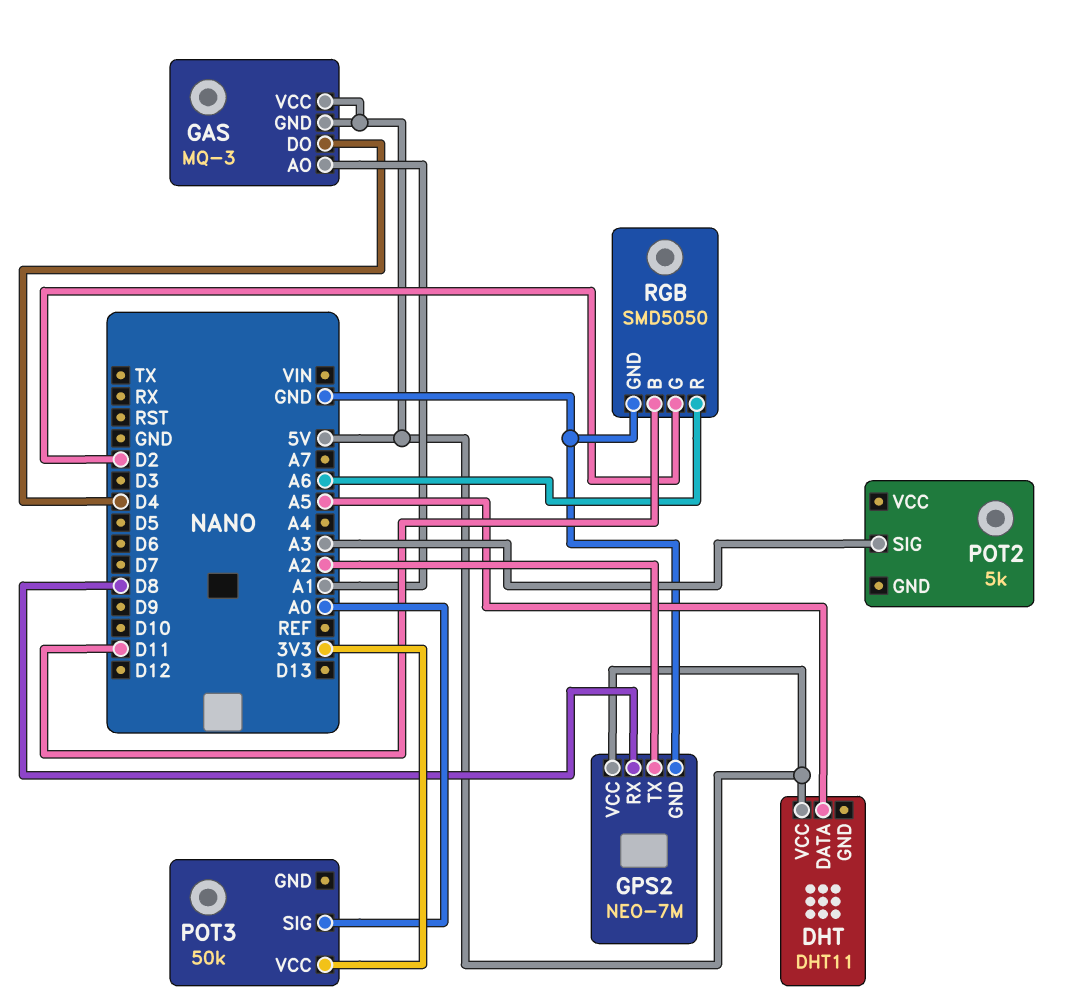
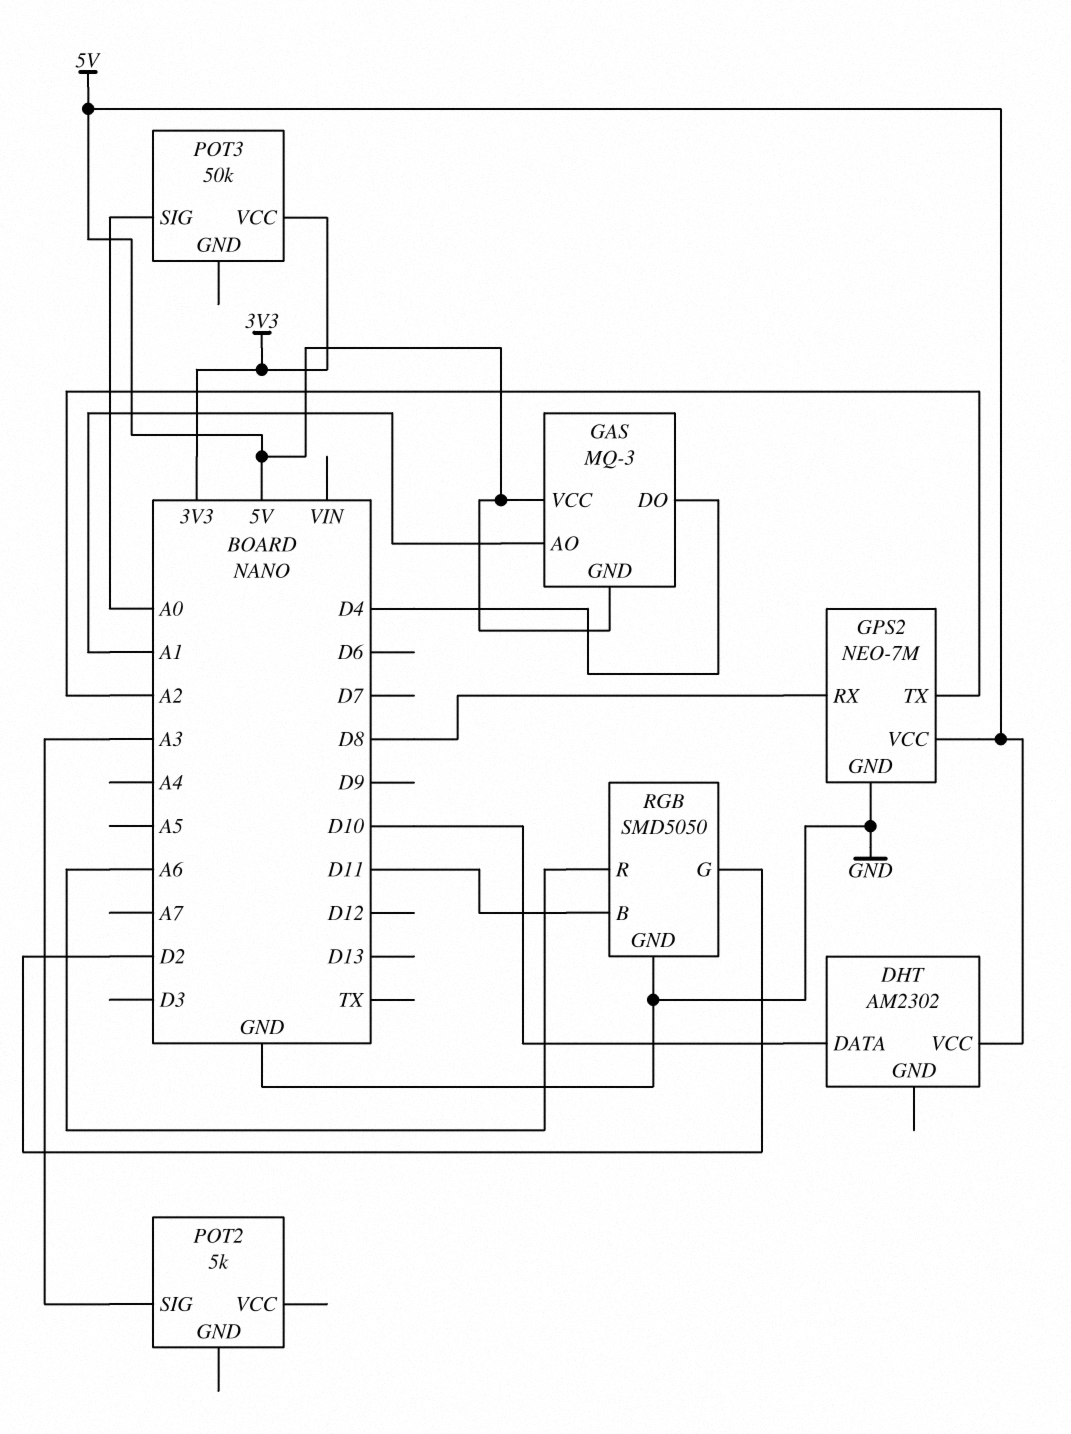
DHT: DHT11 -> AM2302
DHT pin DATA: A5 -> D10

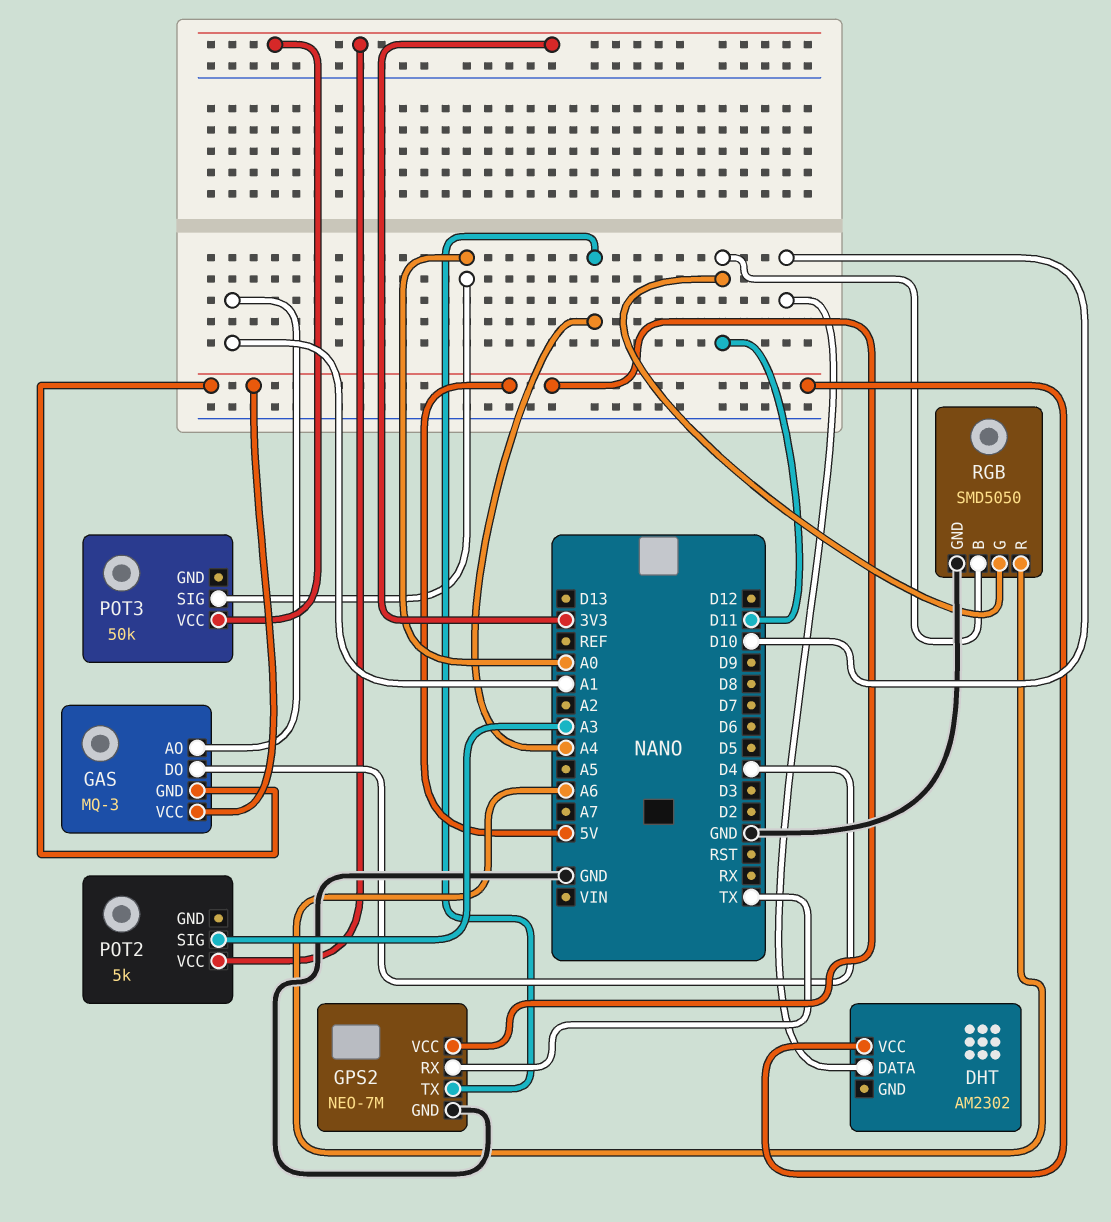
GPS2 pin RX: D8 -> TX
GPS2 pin TX: A2 -> A4
POT2 pin VCC: none -> 3V3
RGB pin G: D2 -> D11

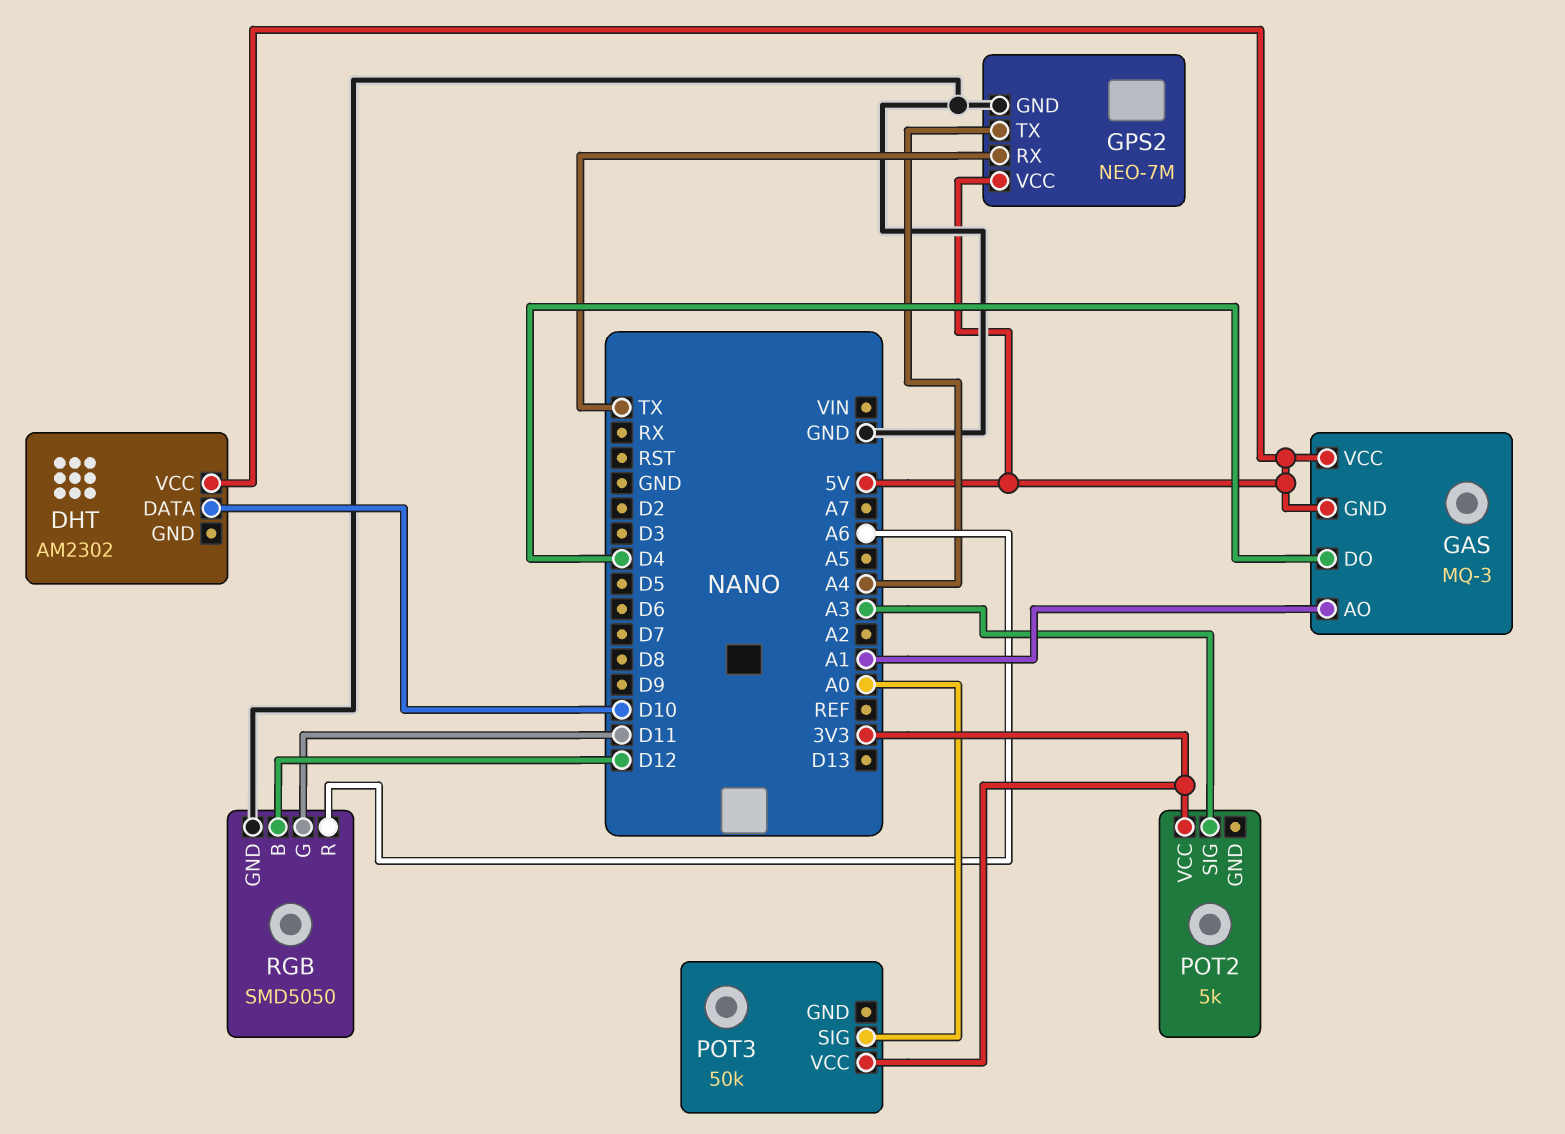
RGB pin B: D11 -> D12

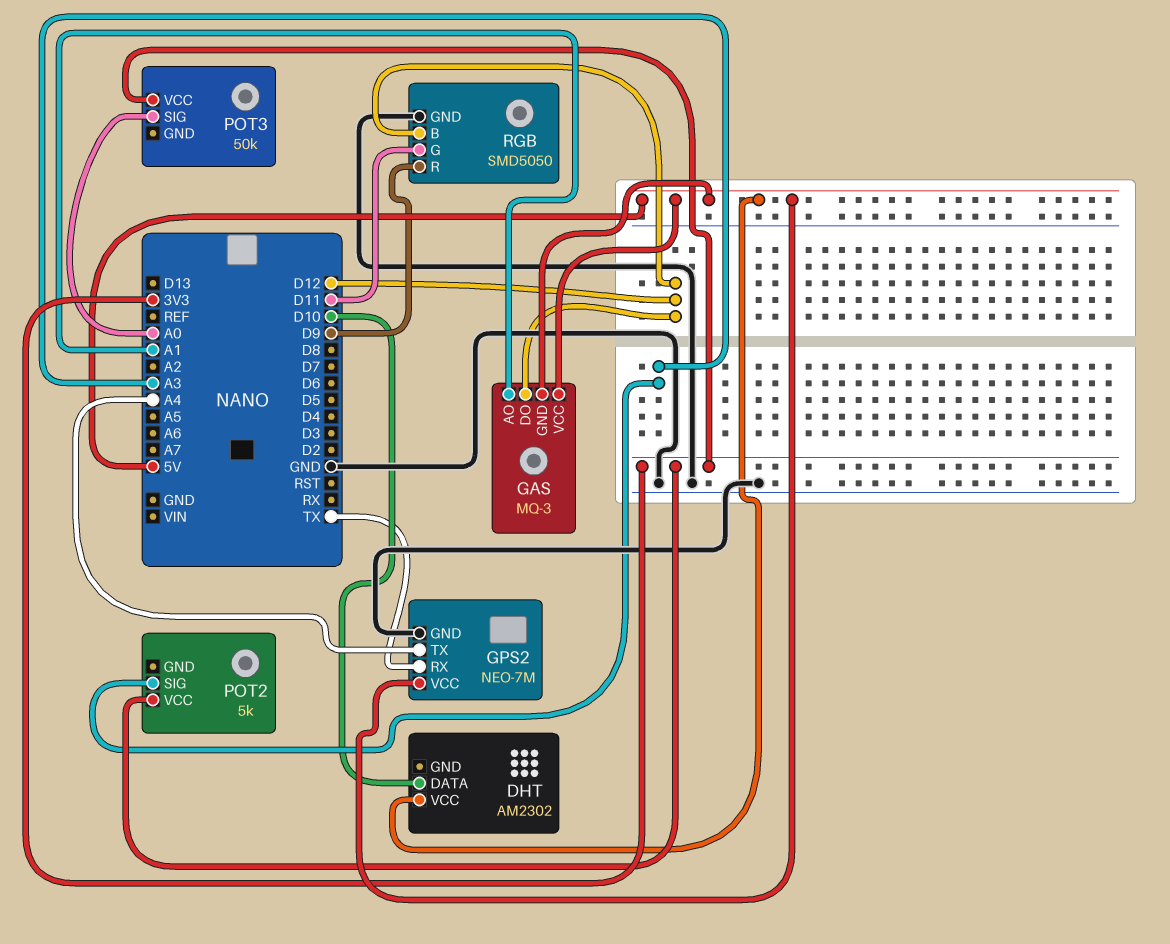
GAS pin DO: D4 -> D12
RGB pin R: A6 -> D9

